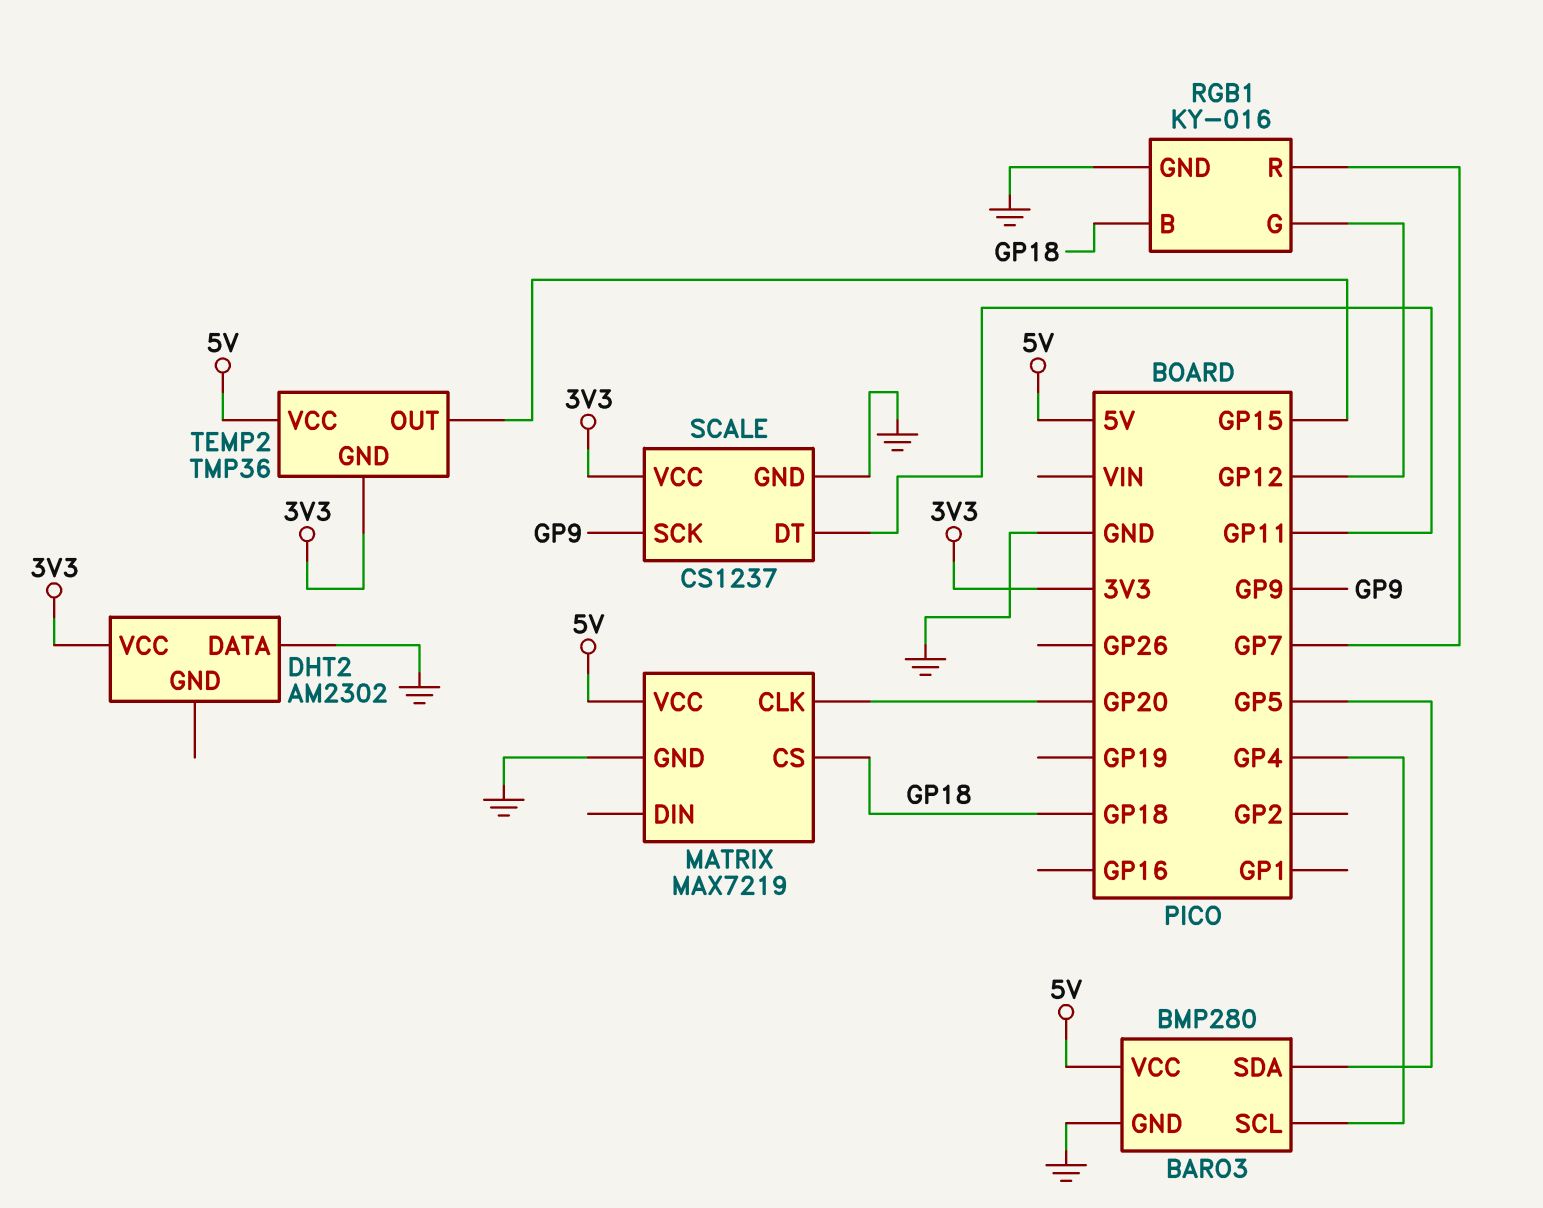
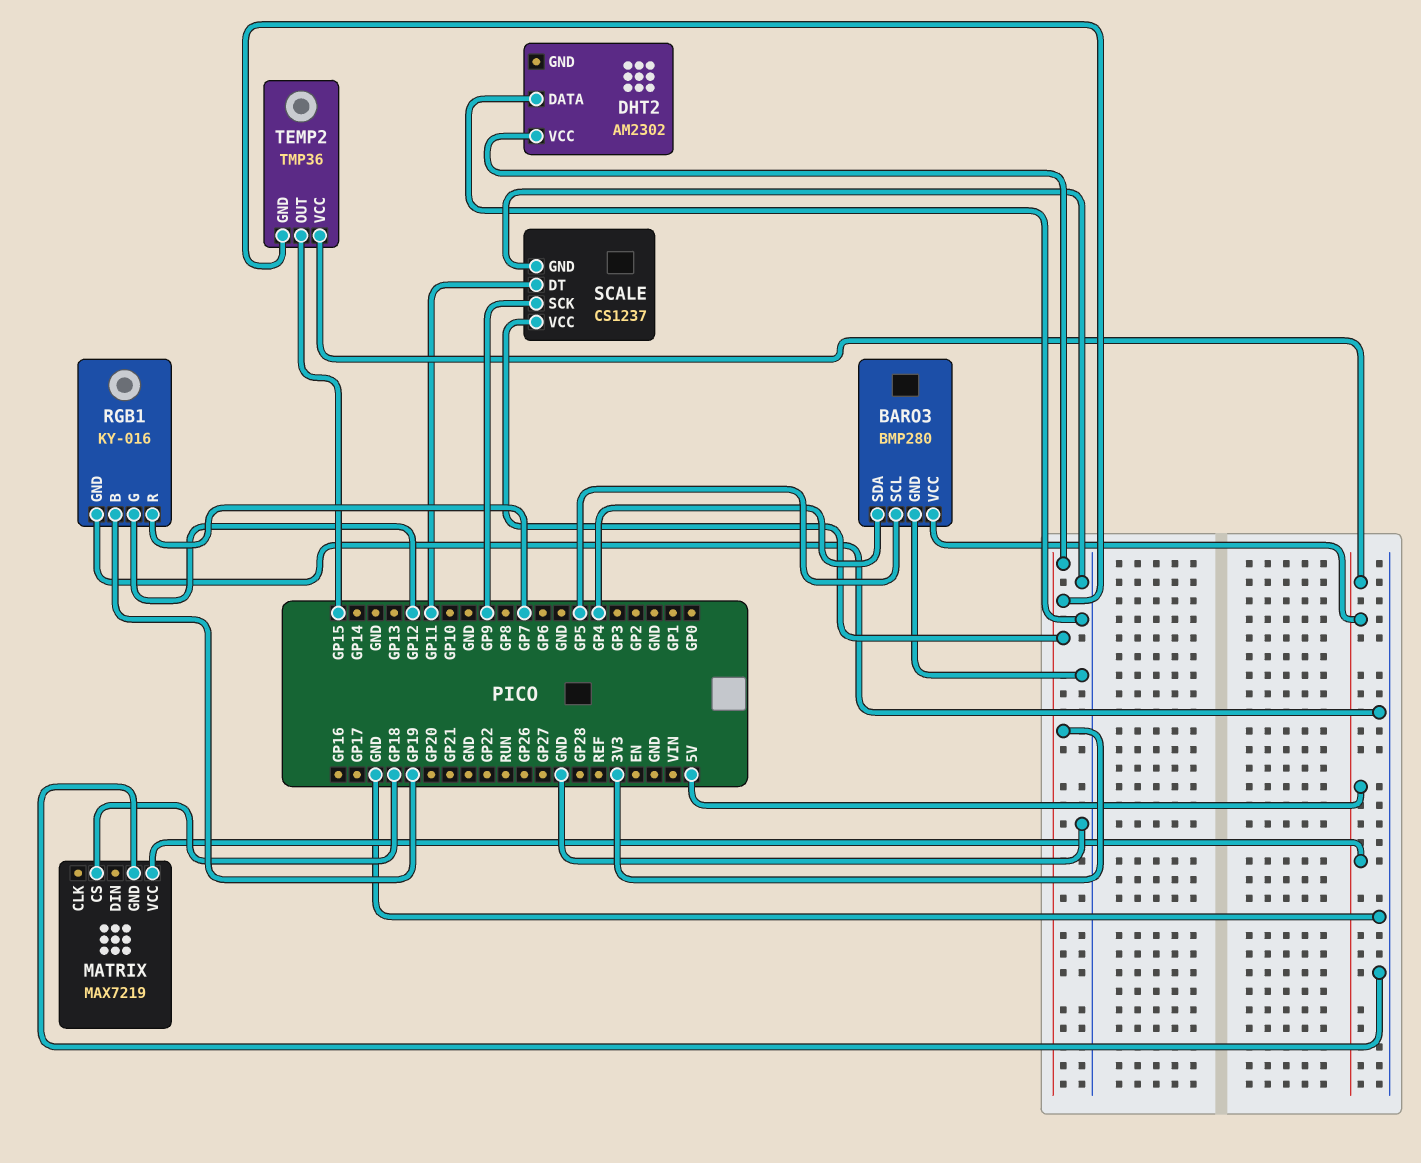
BARO3 pin SCL: GP4 -> GP5
BARO3 pin SDA: GP5 -> GP4
MATRIX pin CLK: GP20 -> none
RGB1 pin B: GP18 -> GP19

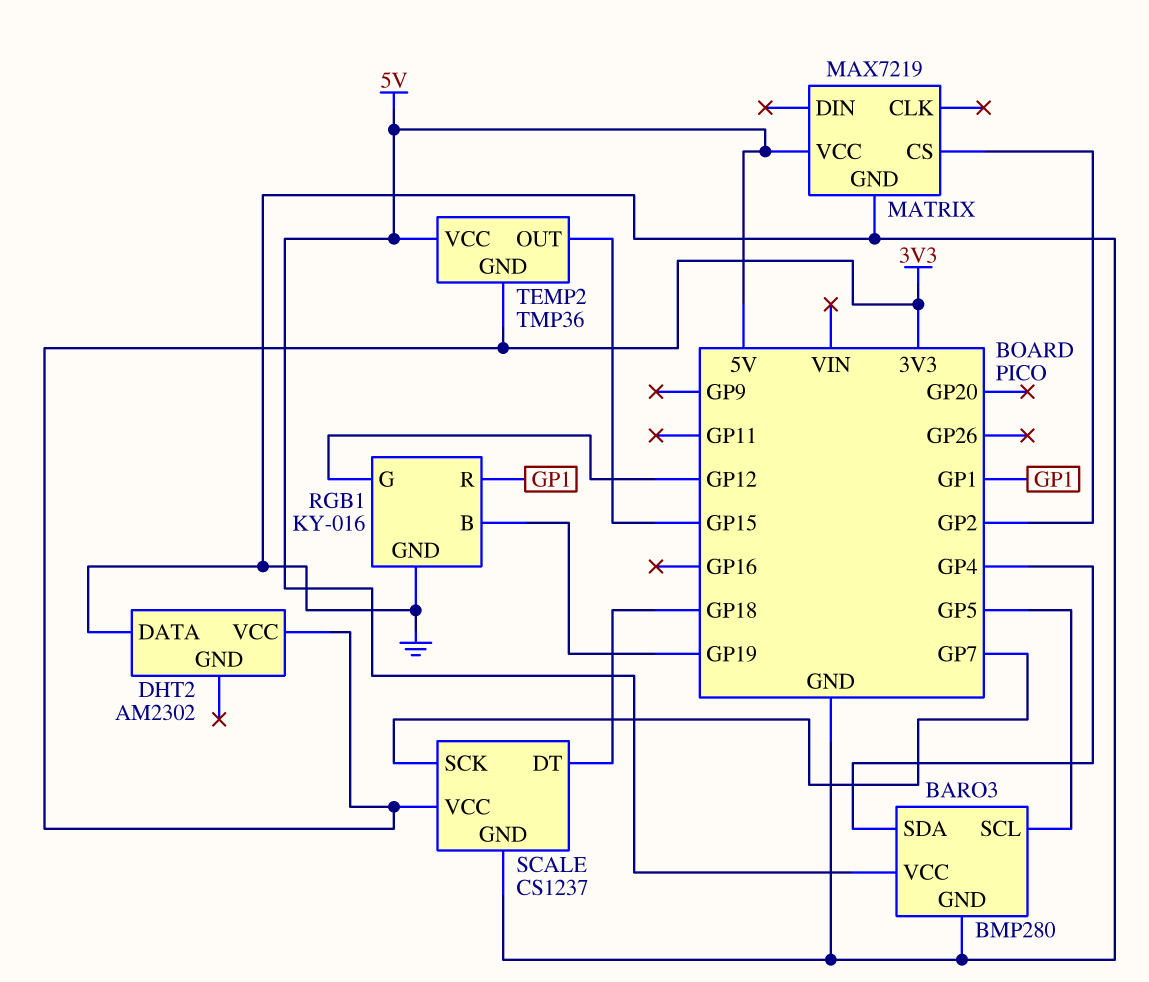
MATRIX pin CS: GP18 -> GP2
RGB1 pin R: GP7 -> GP1
SCALE pin DT: GP11 -> GP18
SCALE pin SCK: GP9 -> GP7

